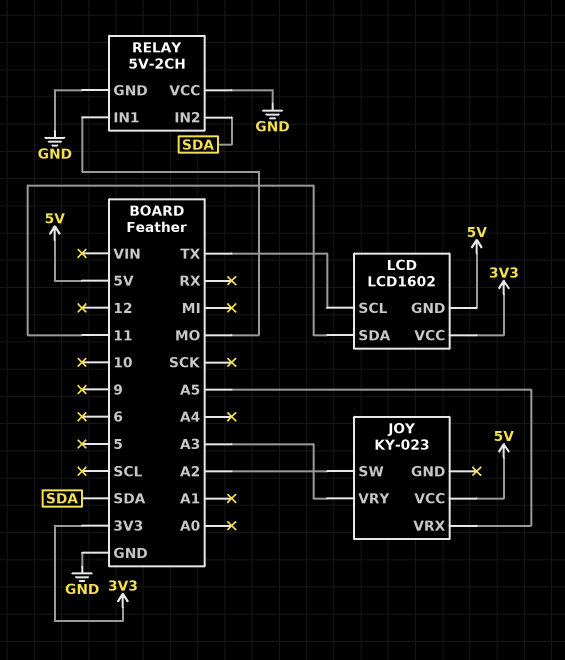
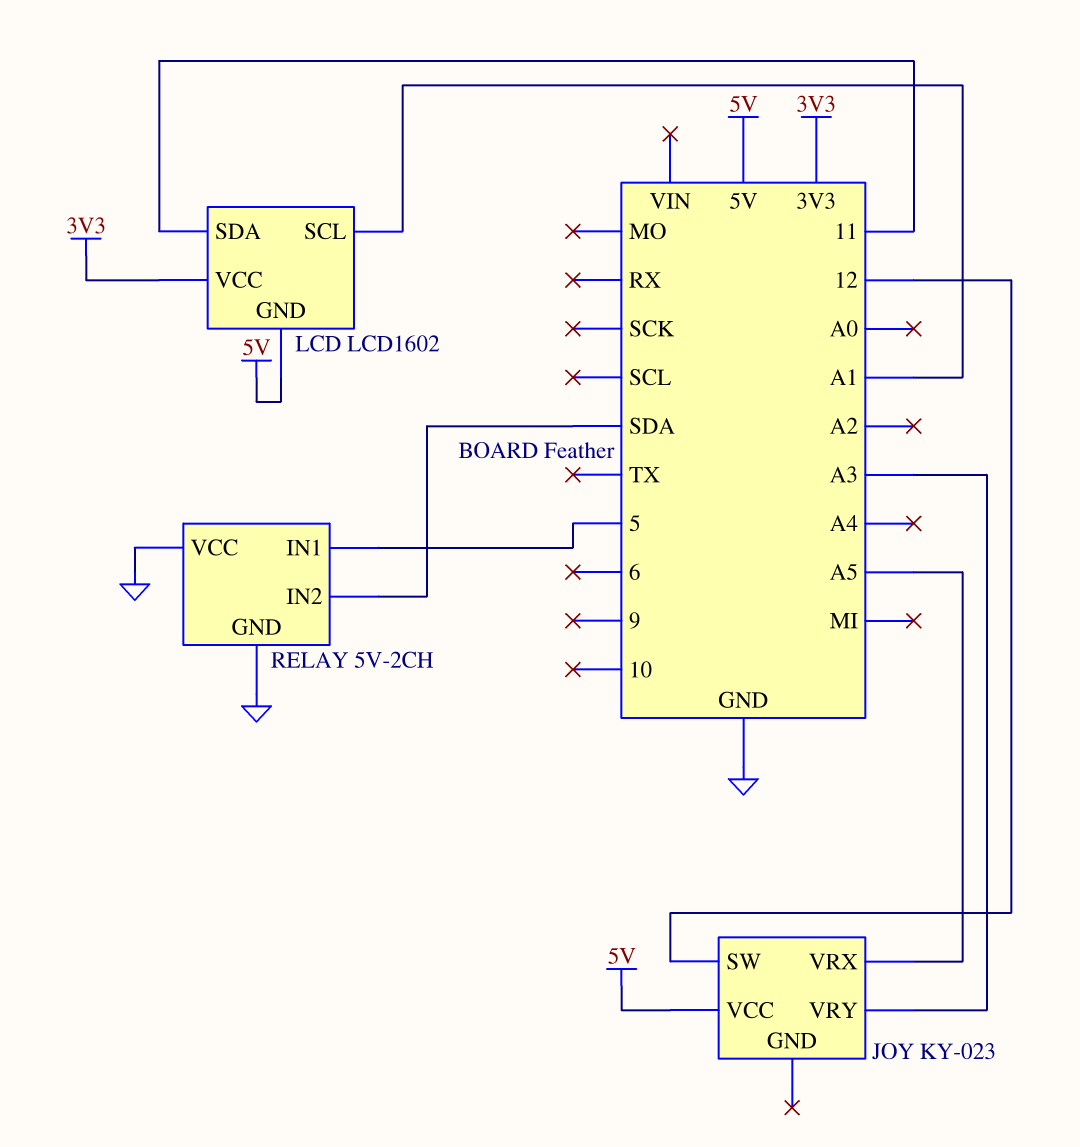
JOY pin SW: A2 -> 12
LCD pin SCL: TX -> A1
RELAY pin IN1: MO -> 5

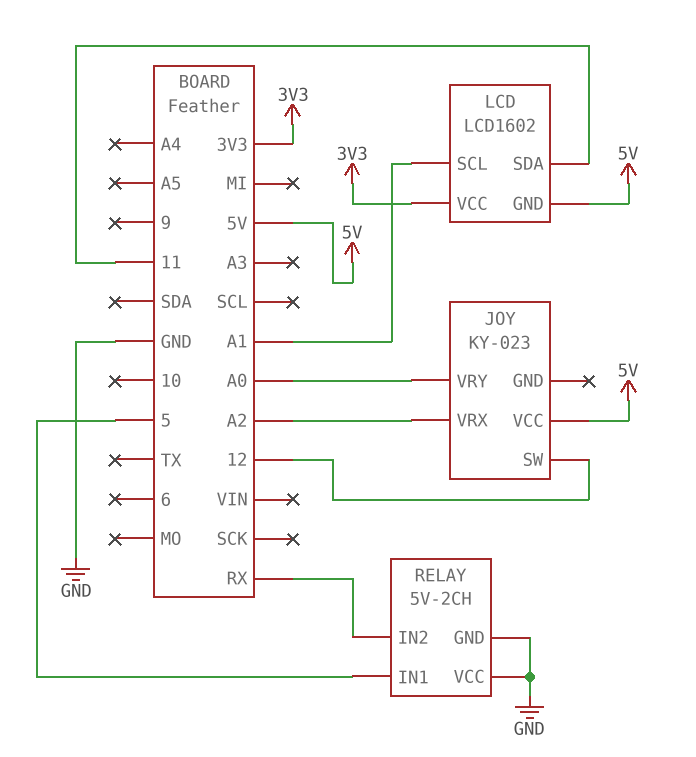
JOY pin VRX: A5 -> A2
JOY pin VRY: A3 -> A0
RELAY pin IN2: SDA -> RX

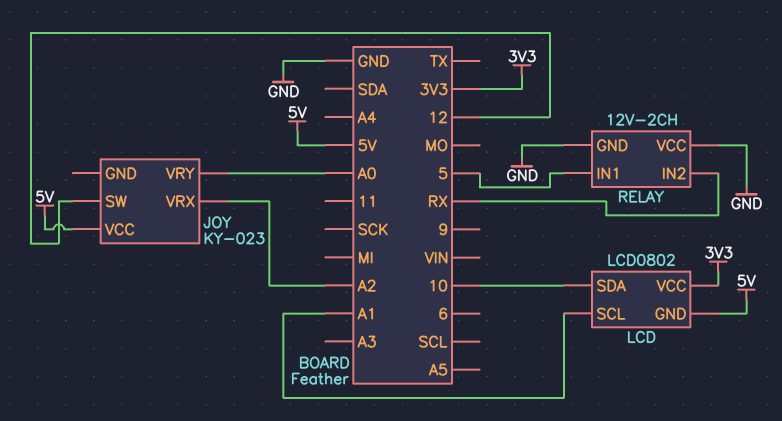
LCD: LCD1602 -> LCD0802
LCD pin SDA: 11 -> 10
RELAY: 5V-2CH -> 12V-2CH

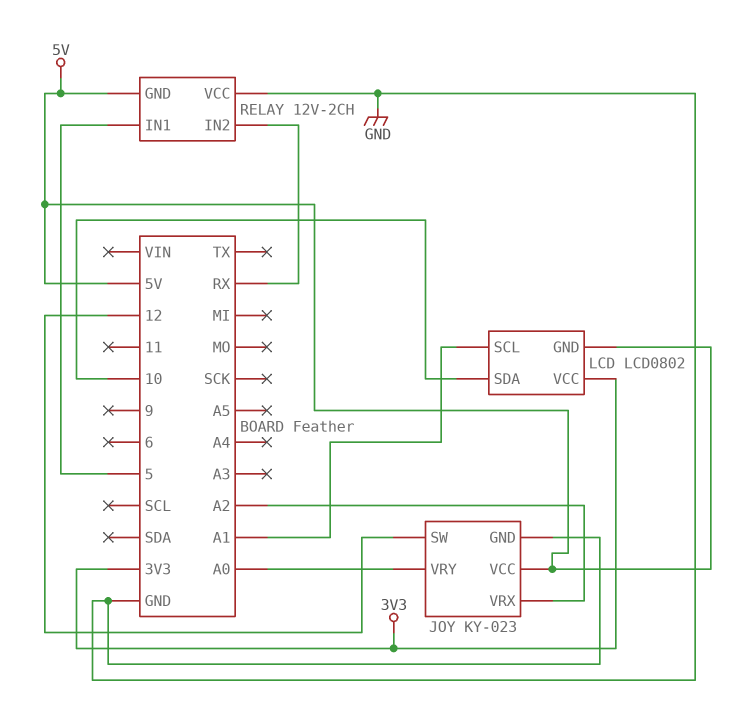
JOY pin GND: none -> GND
RELAY pin GND: GND -> 5V

